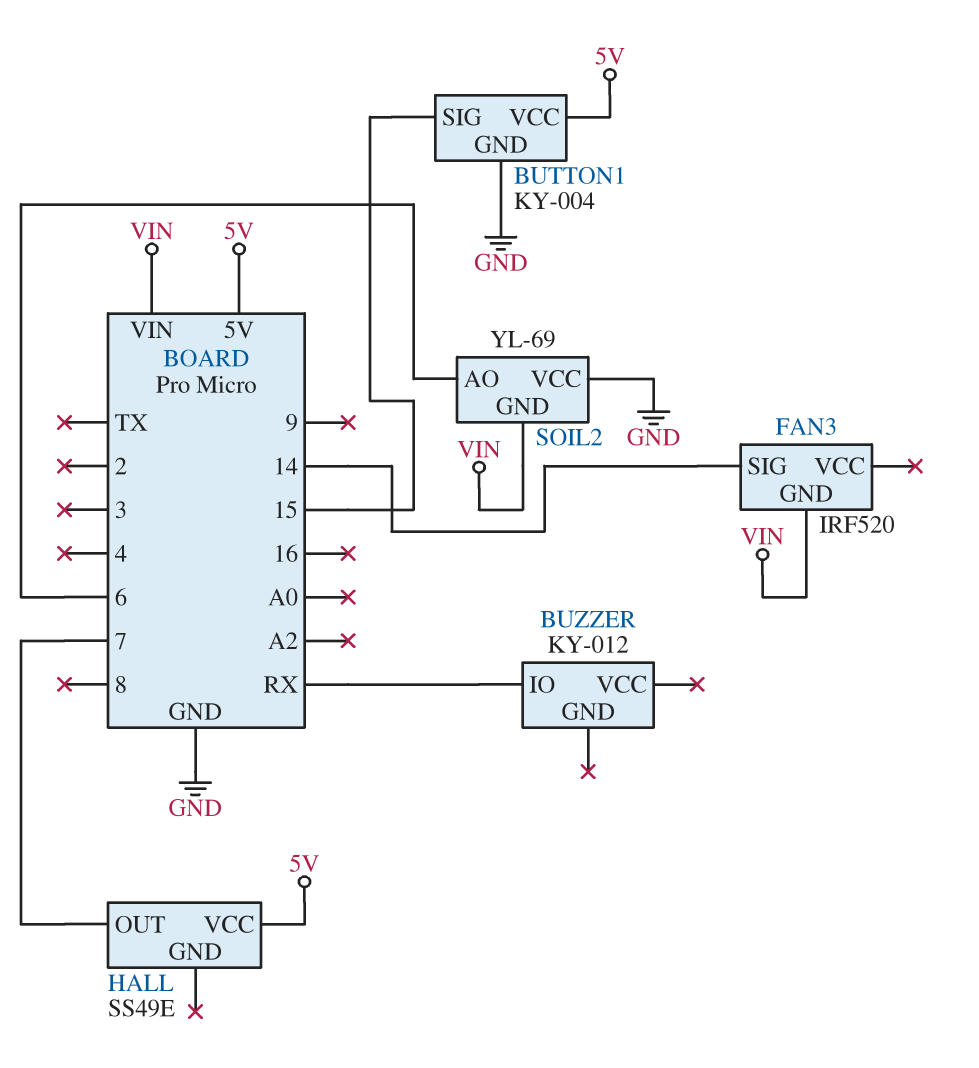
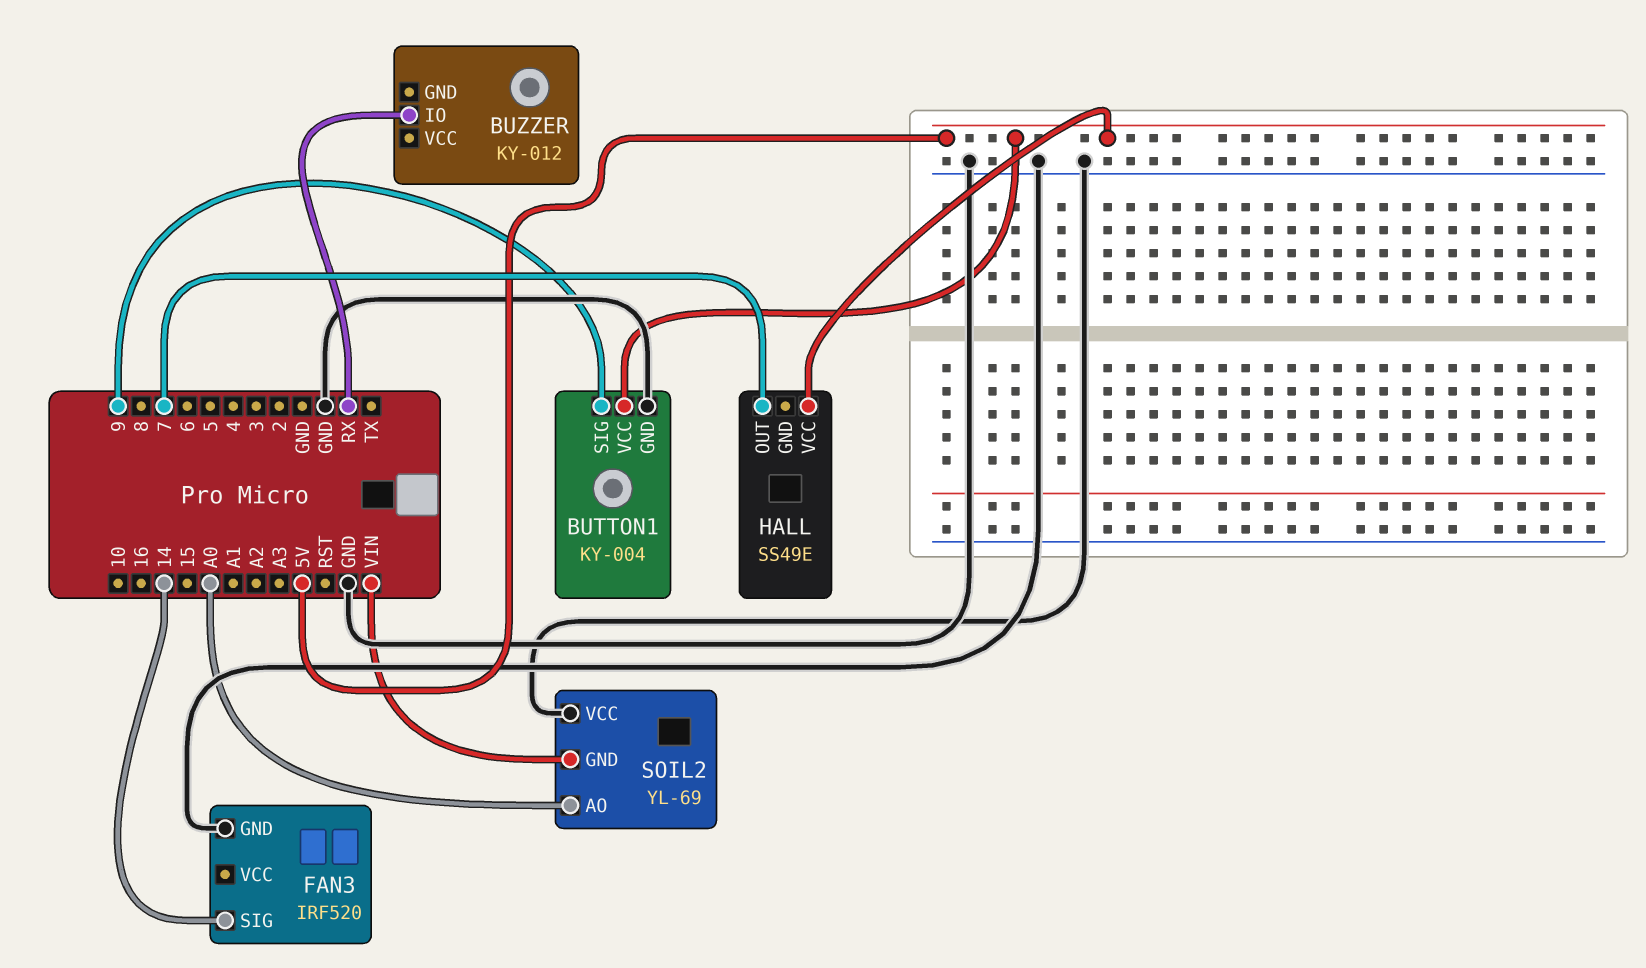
BUTTON1 pin SIG: 15 -> 9
FAN3 pin GND: VIN -> GND
SOIL2 pin AO: 6 -> A0

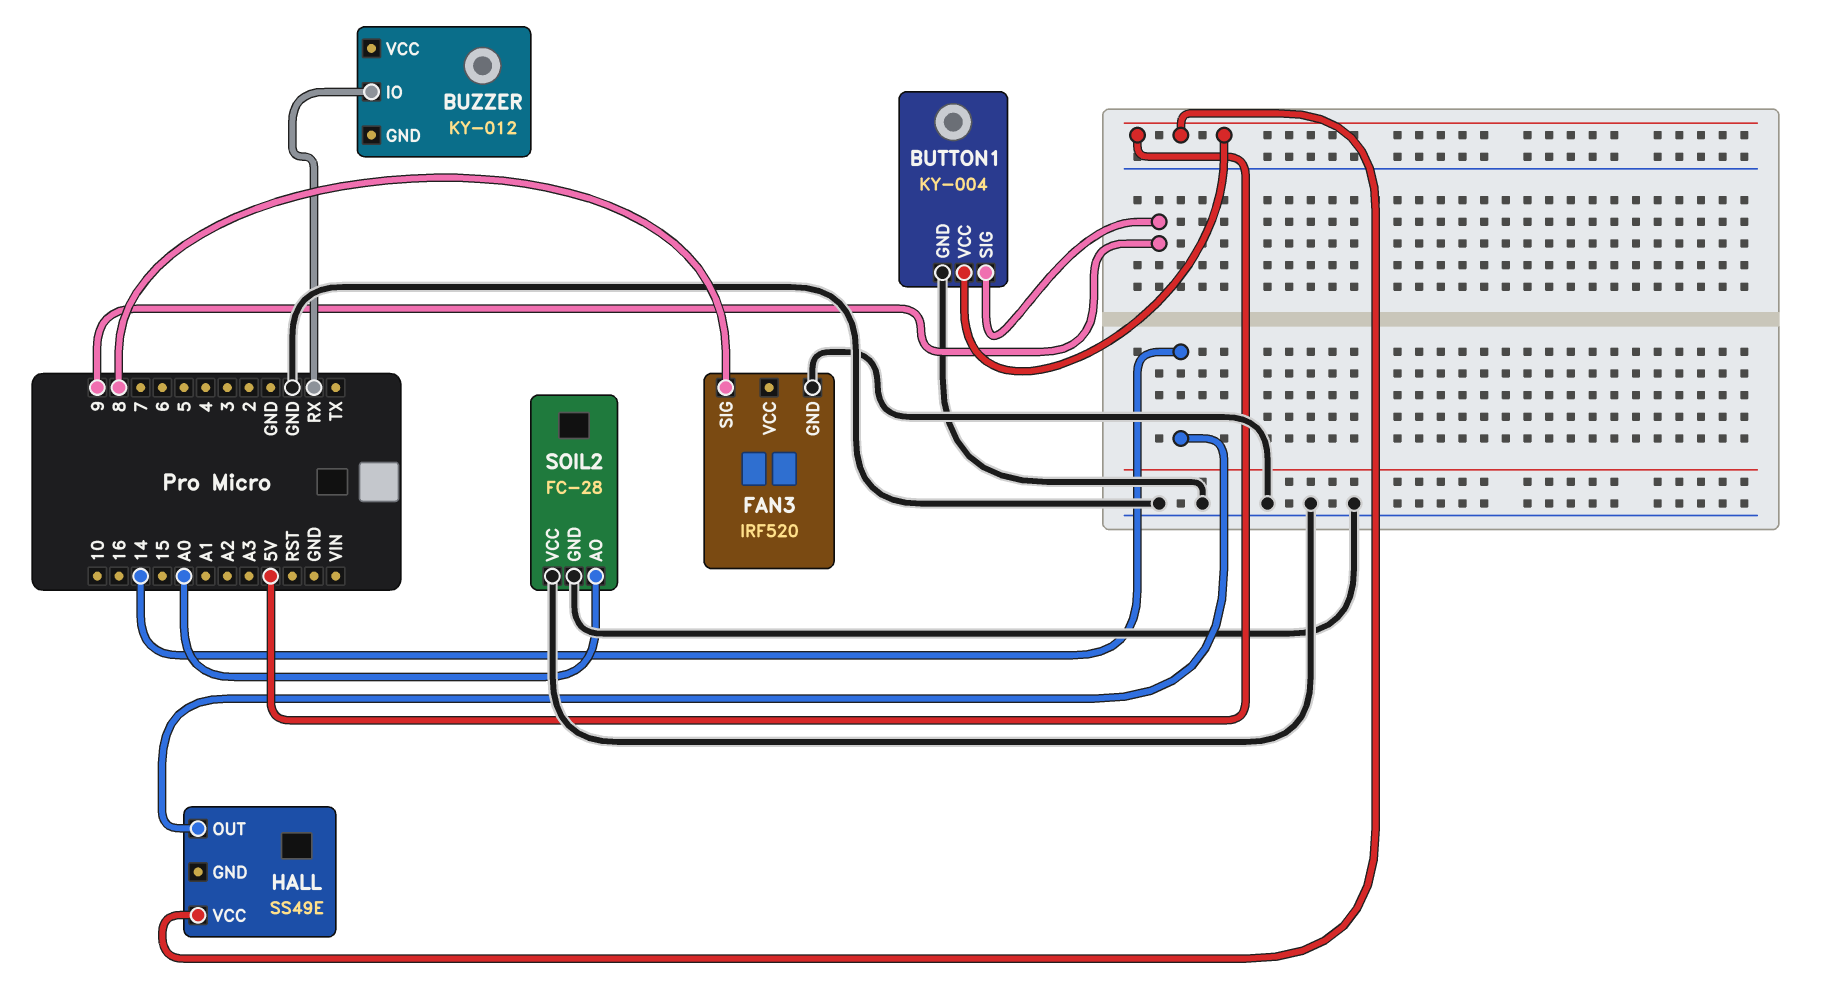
FAN3 pin SIG: 14 -> 8
HALL pin OUT: 7 -> 14
SOIL2: YL-69 -> FC-28
SOIL2 pin GND: VIN -> GND

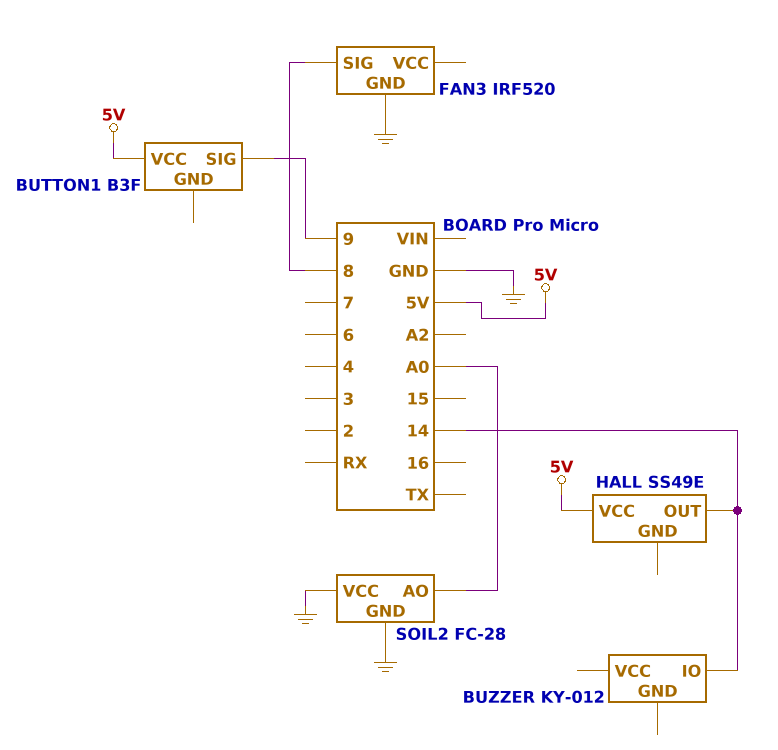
BUTTON1: KY-004 -> B3F
BUTTON1 pin GND: GND -> none
BUZZER pin IO: RX -> 14

